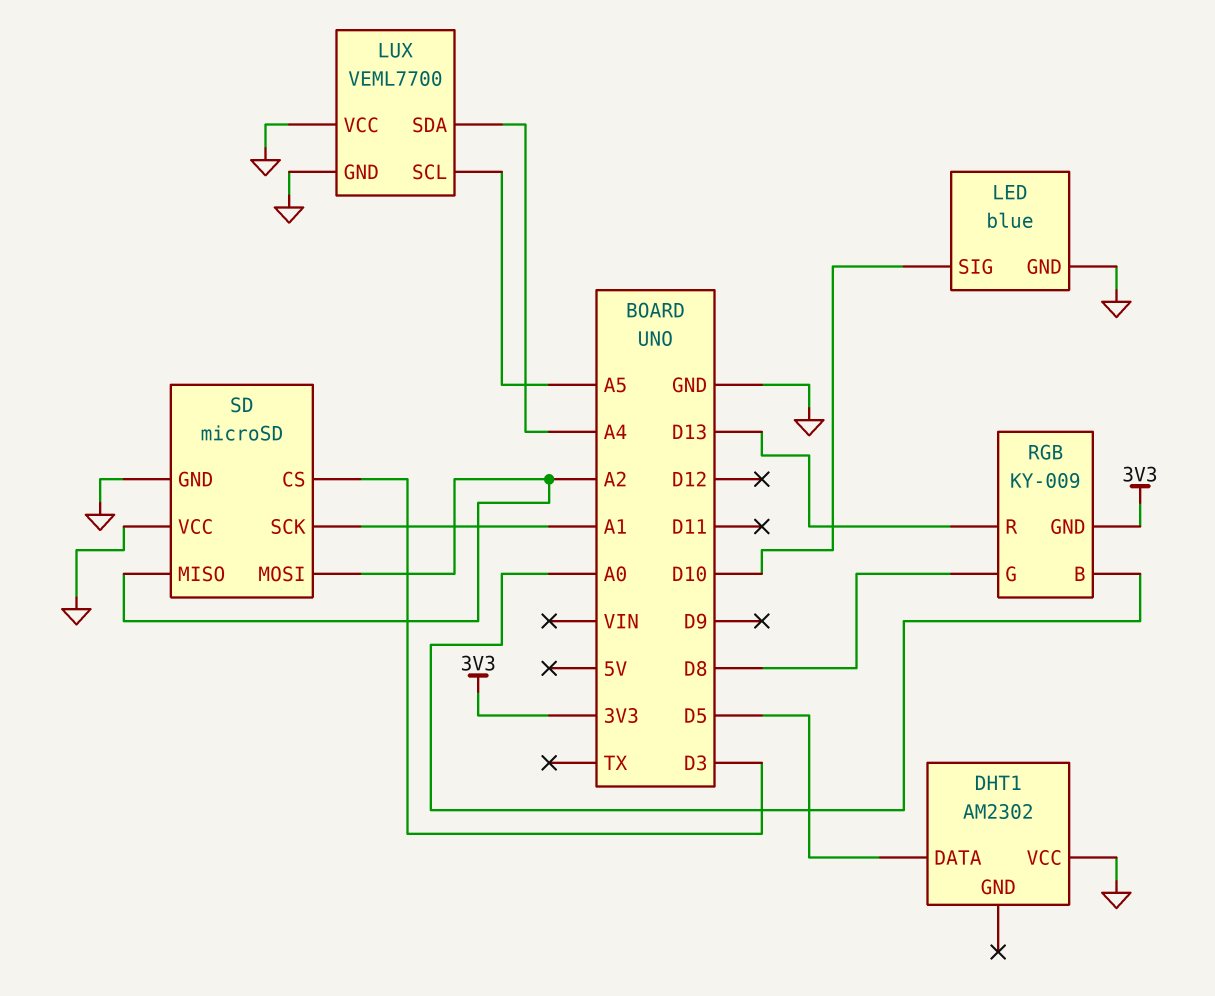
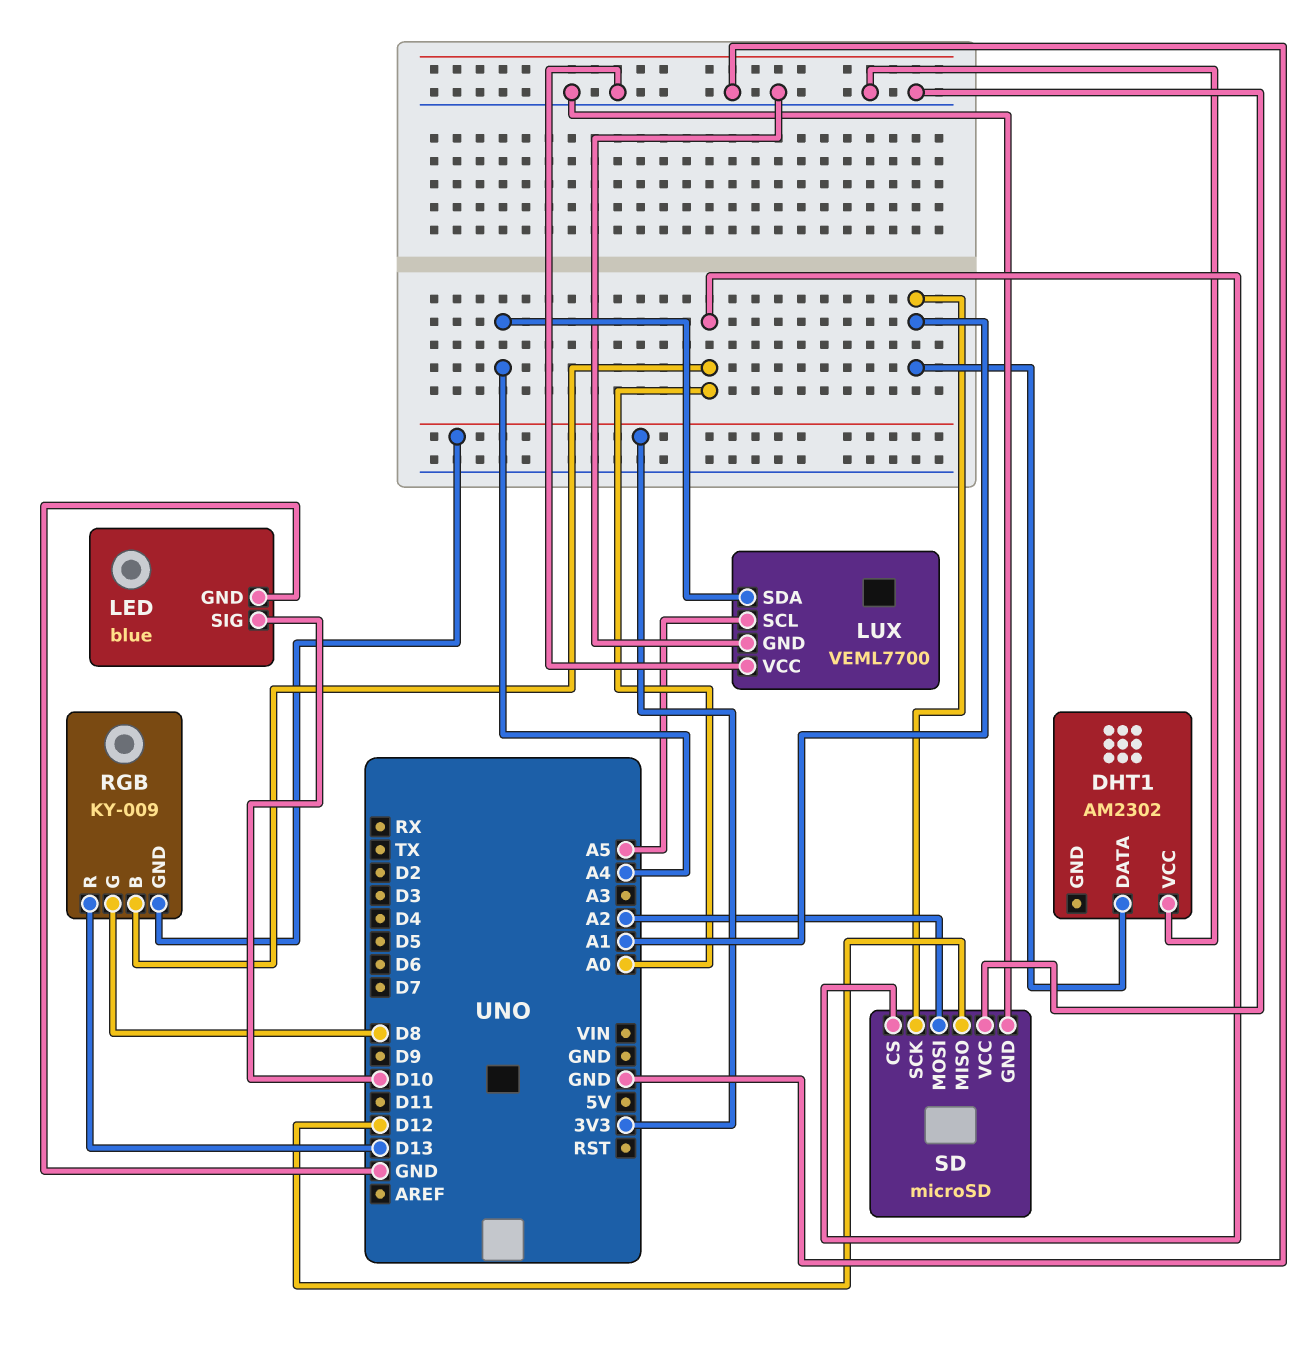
DHT1 pin DATA: D5 -> A1
SD pin CS: D3 -> A0
SD pin MISO: A2 -> D12

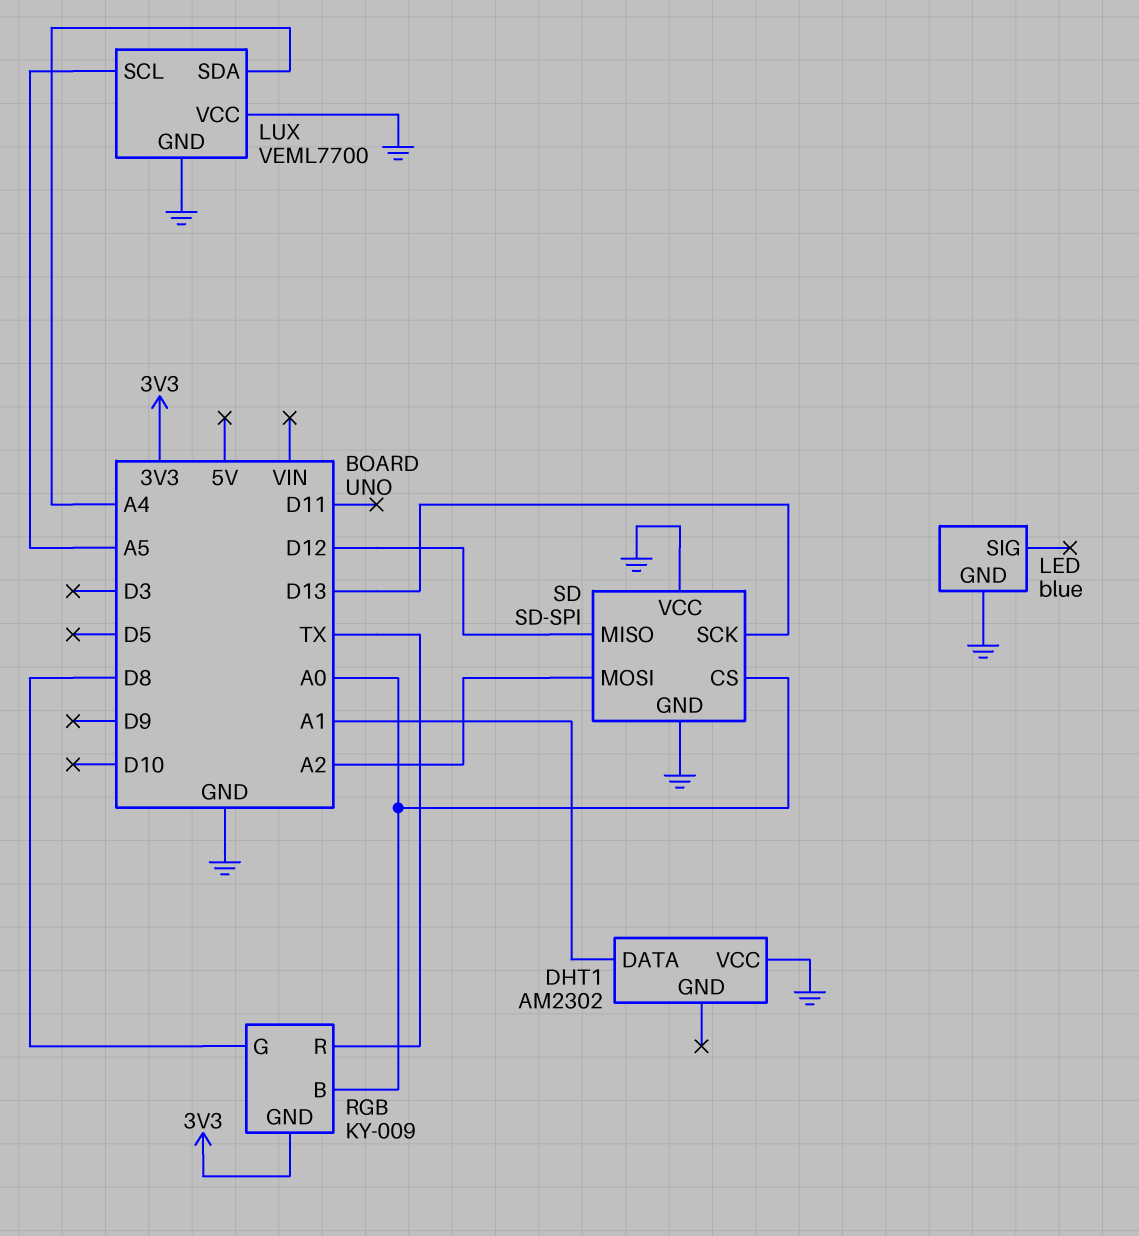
LED pin SIG: D10 -> none
RGB pin R: D13 -> TX
SD: microSD -> SD-SPI
SD pin SCK: A1 -> D13

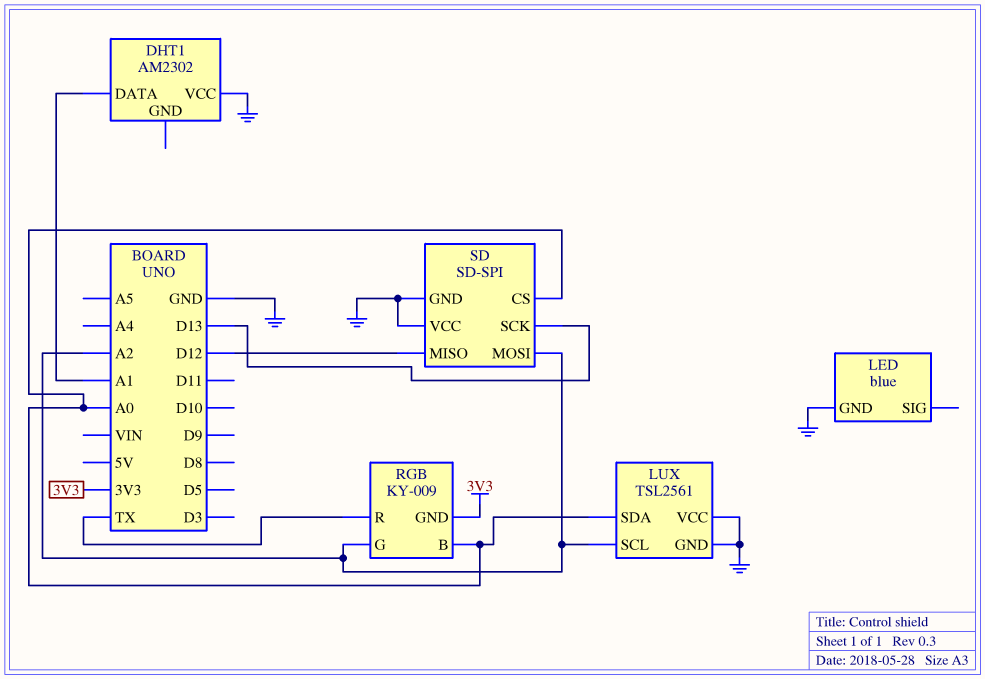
LUX: VEML7700 -> TSL2561
LUX pin SCL: A5 -> A2
LUX pin SDA: A4 -> A0
RGB pin G: D8 -> A2

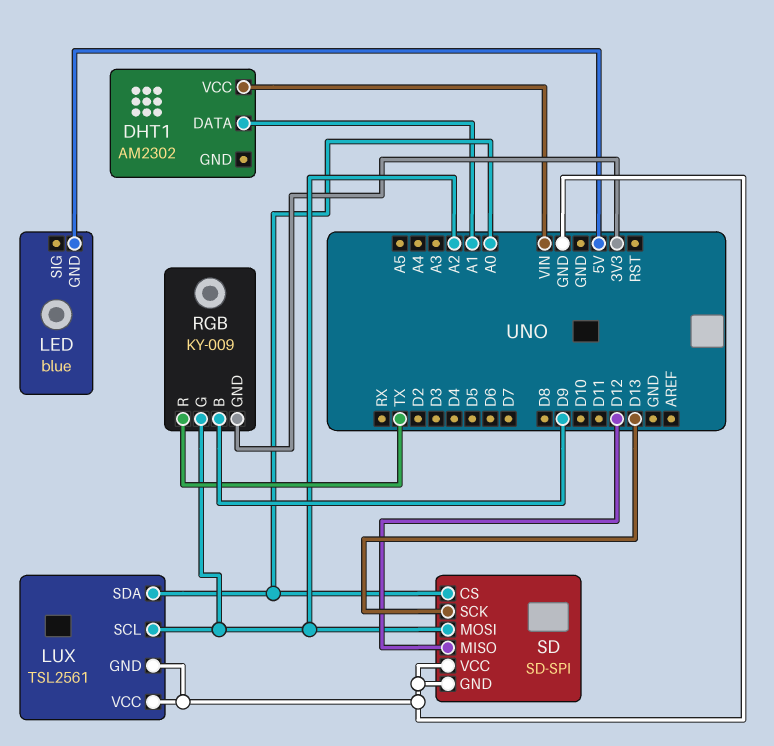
DHT1 pin VCC: GND -> VIN
LED pin GND: GND -> 5V
RGB pin B: A0 -> D9

